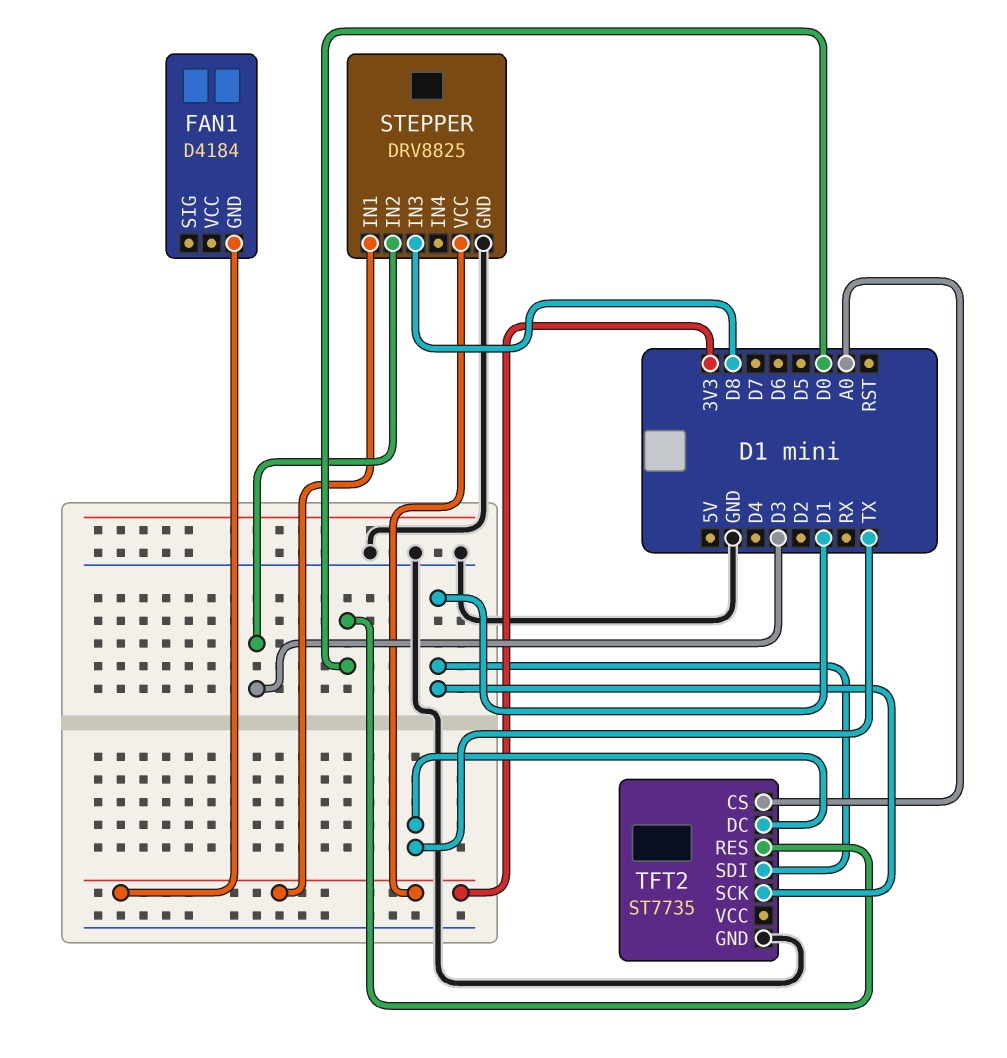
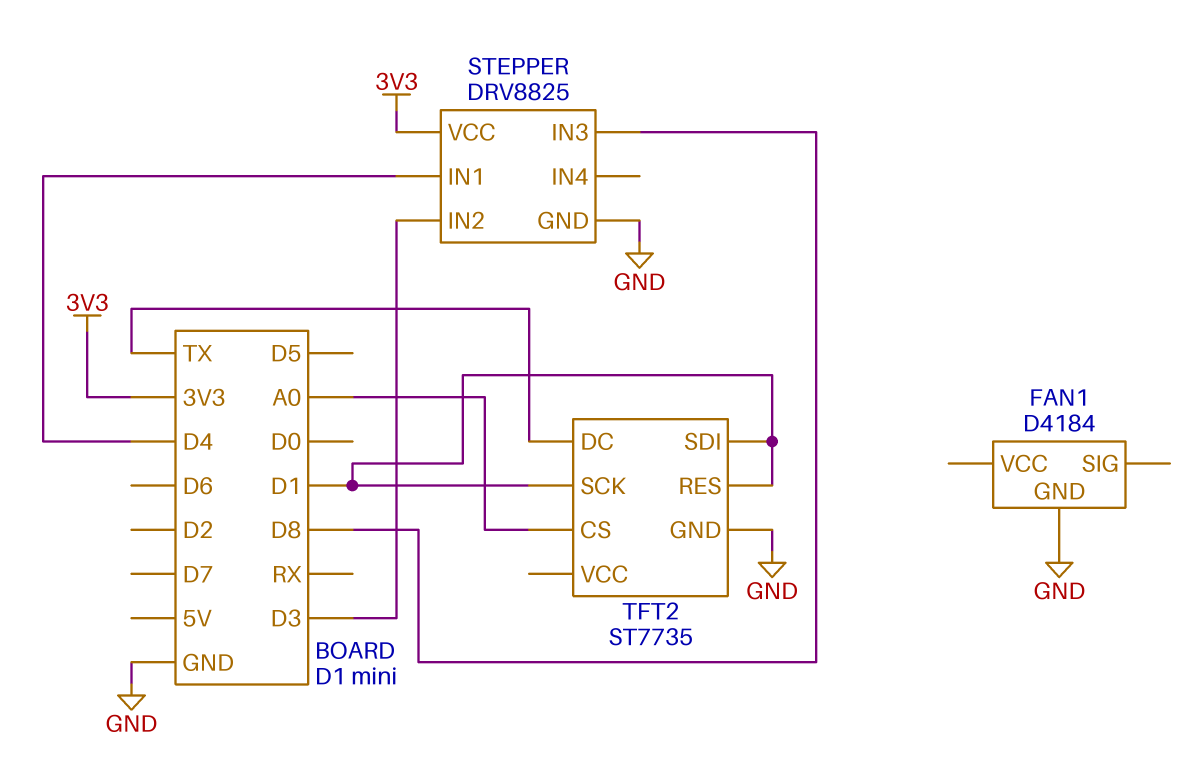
FAN1 pin GND: 3V3 -> GND
STEPPER pin IN1: 3V3 -> D4
TFT2 pin RES: D0 -> D1

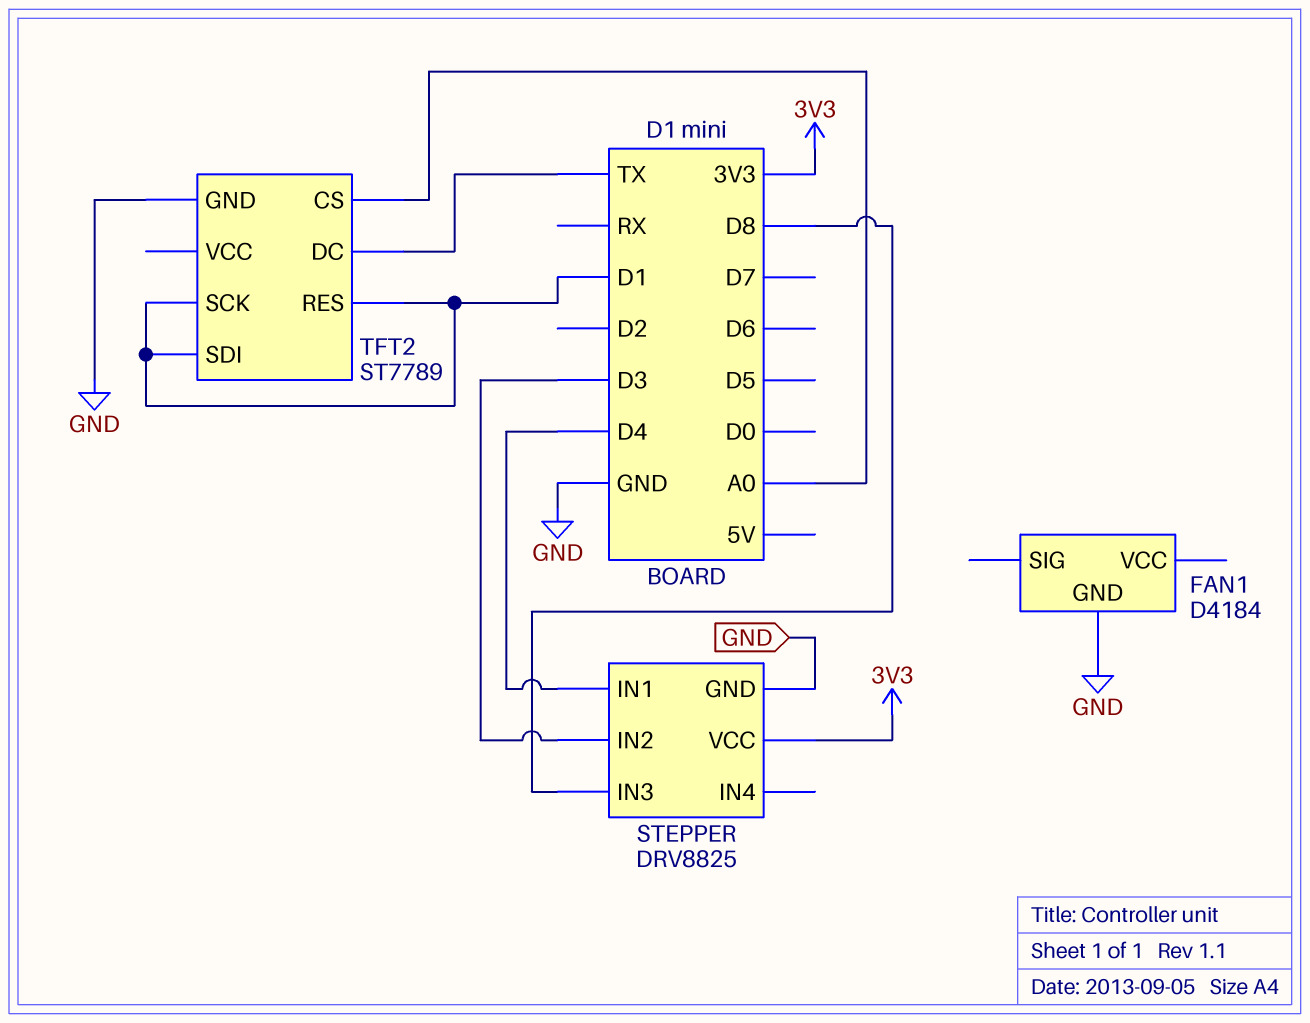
TFT2: ST7735 -> ST7789

